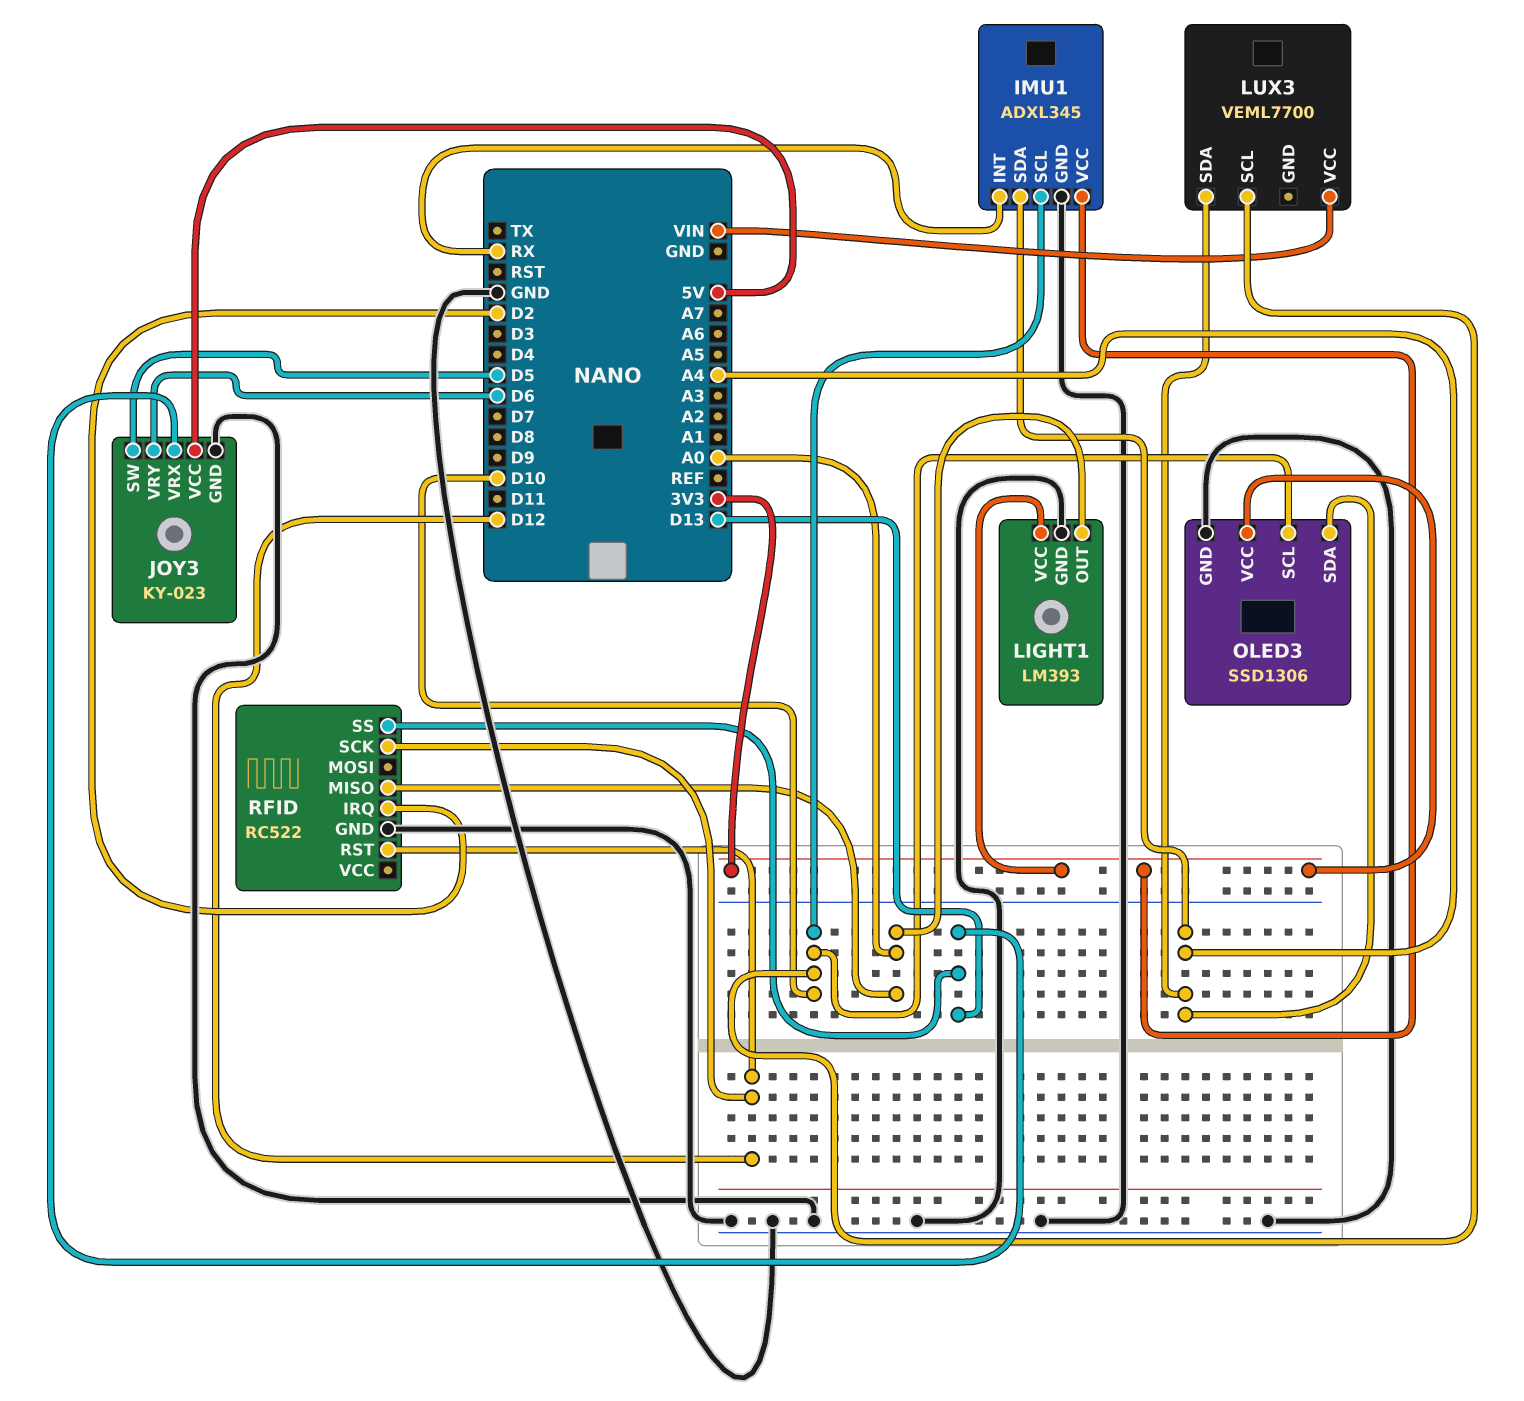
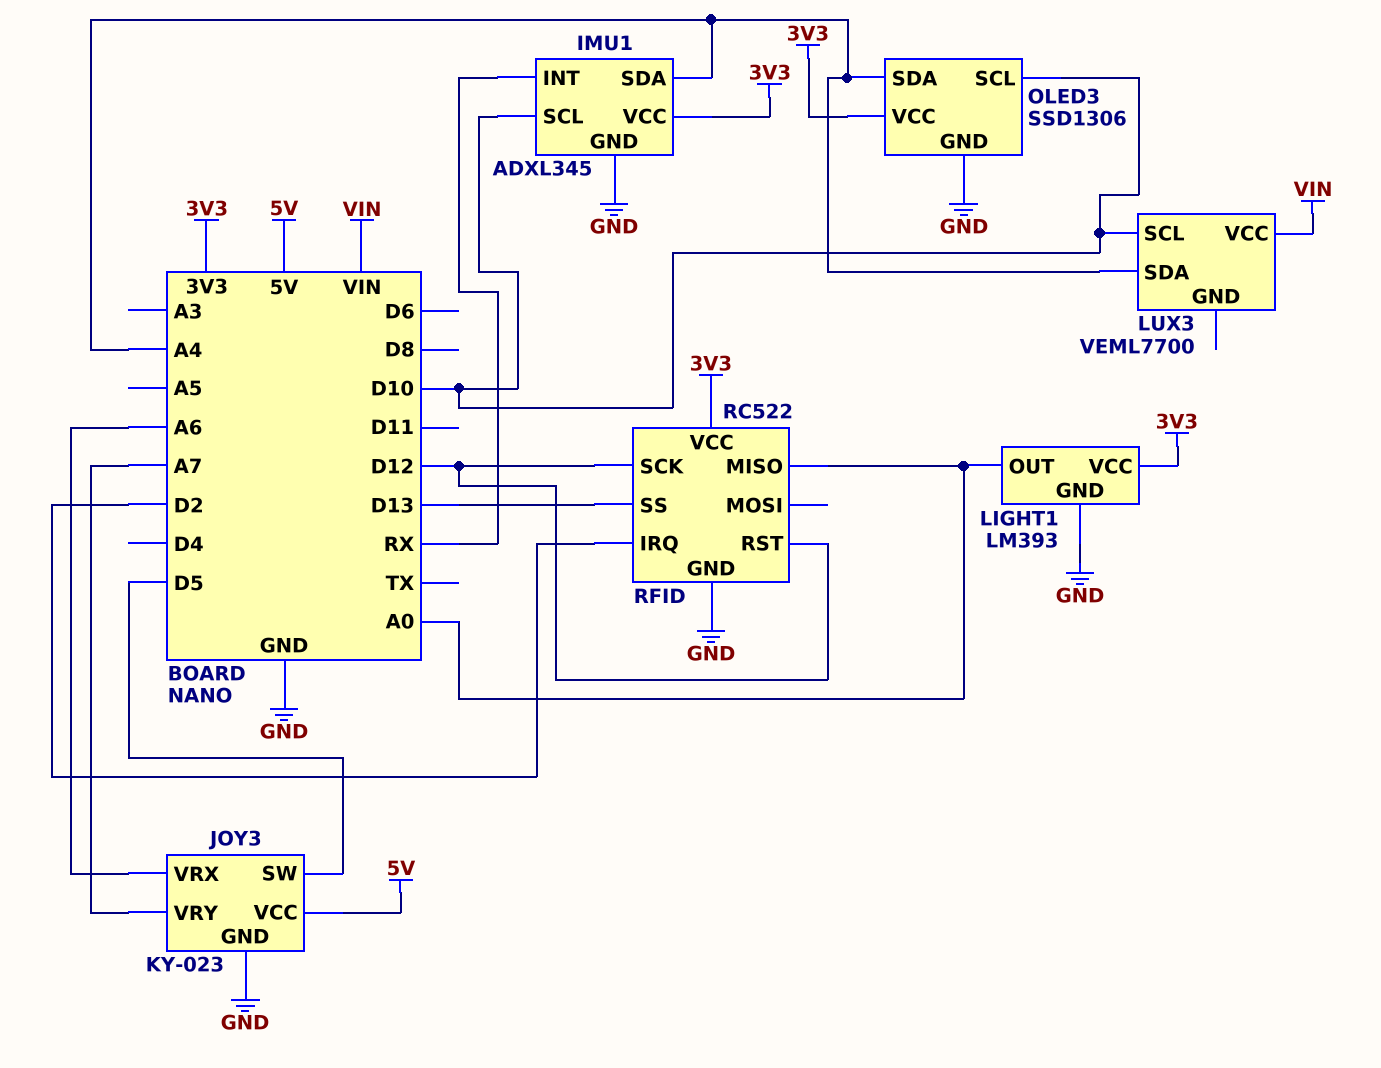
JOY3 pin VRX: D13 -> A6
JOY3 pin VRY: D6 -> A7
RFID pin VCC: none -> 3V3

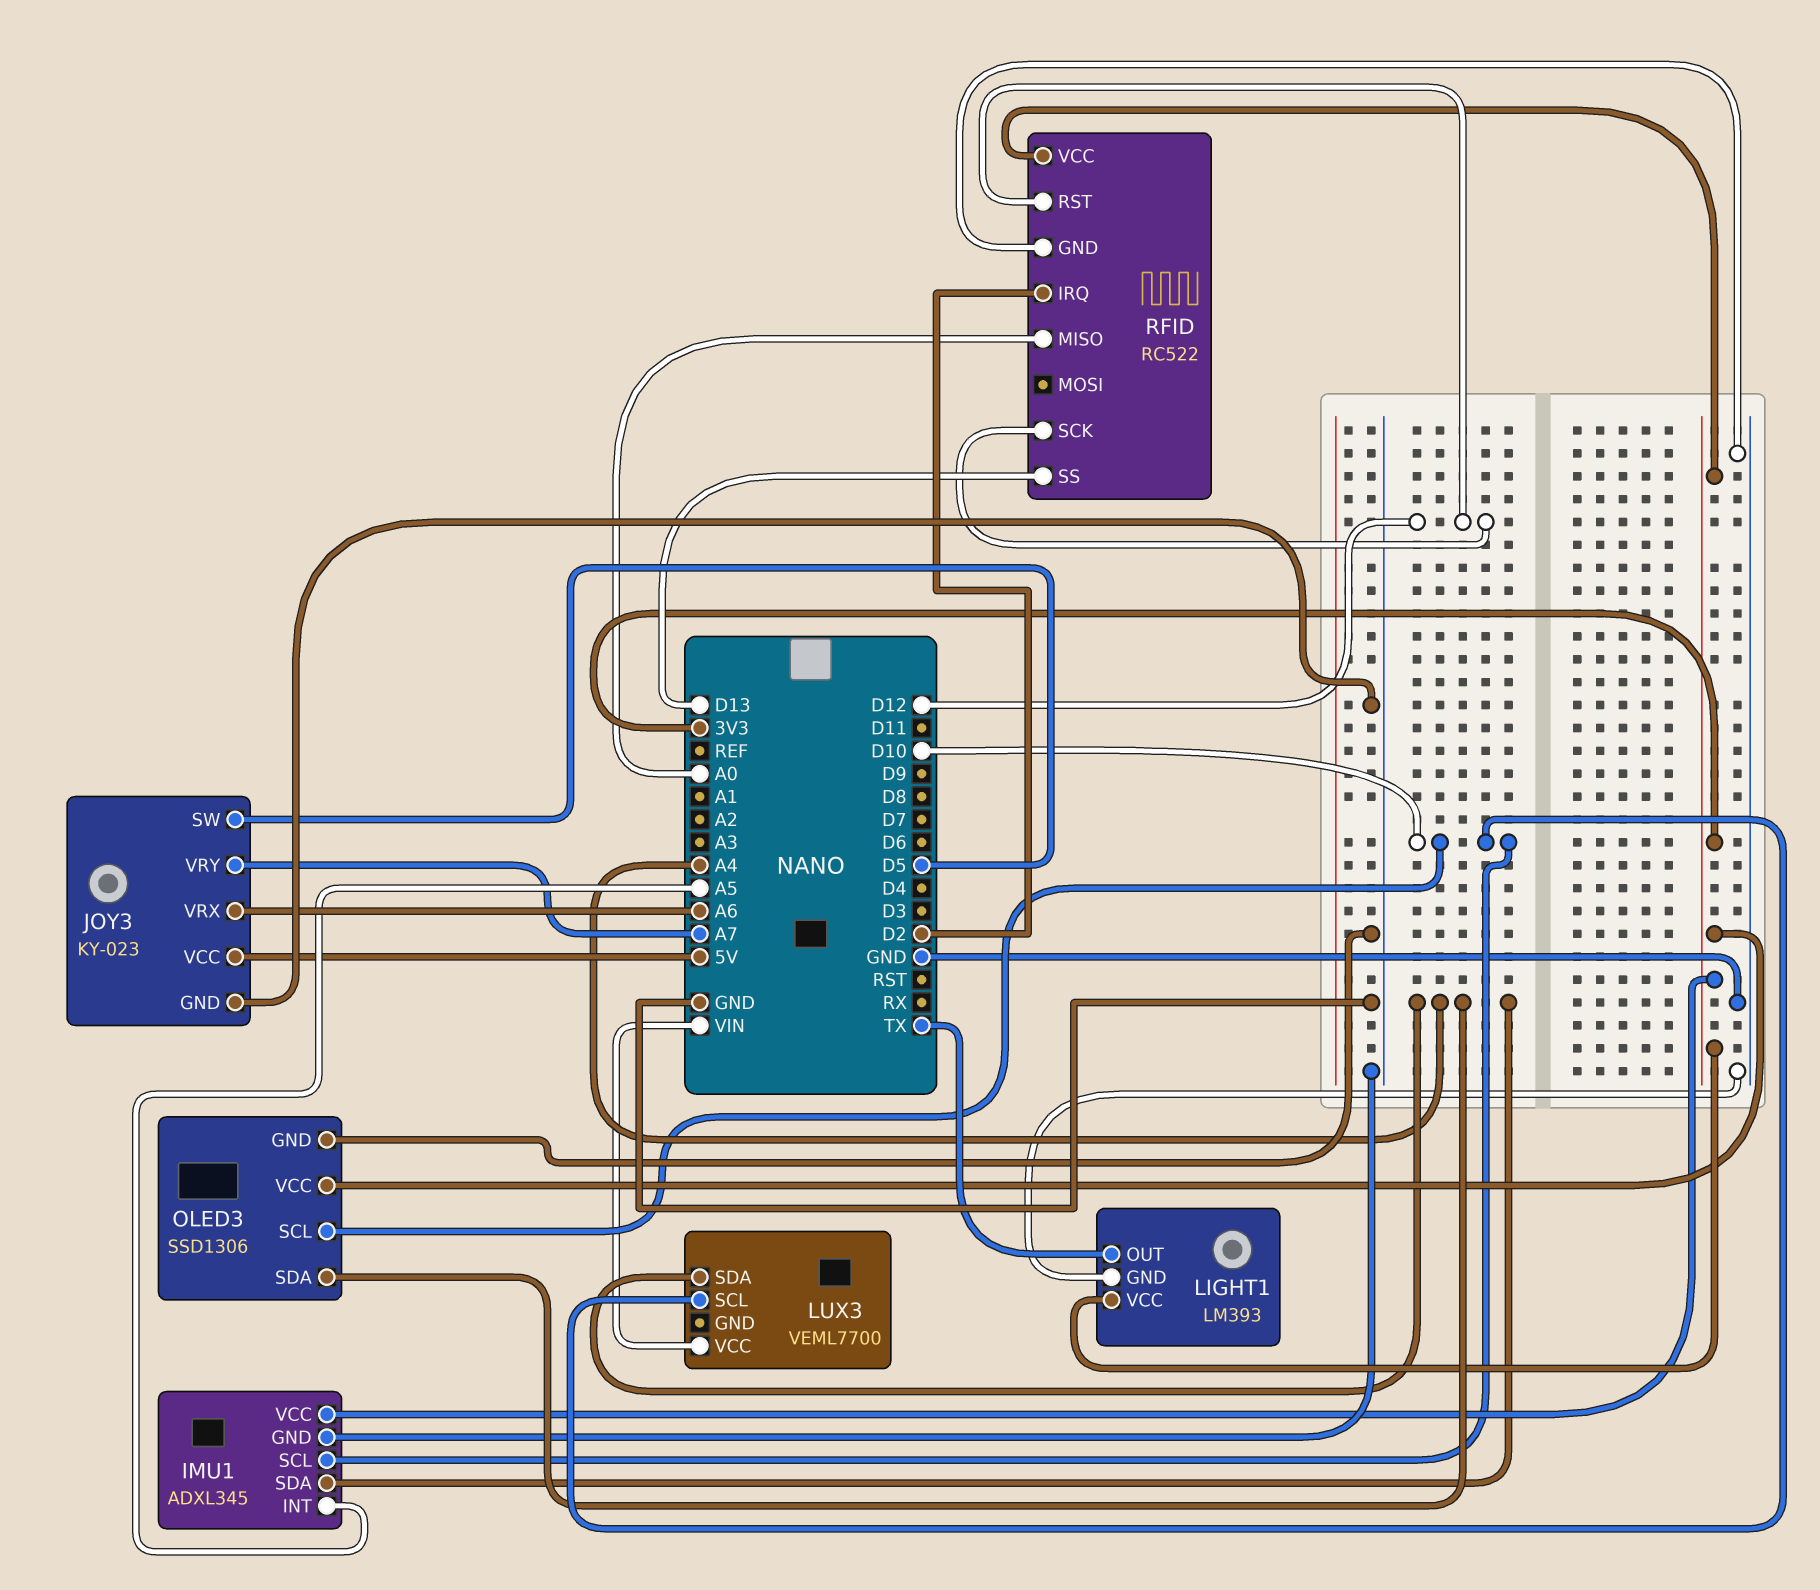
IMU1 pin INT: RX -> A5
LIGHT1 pin OUT: A0 -> TX

